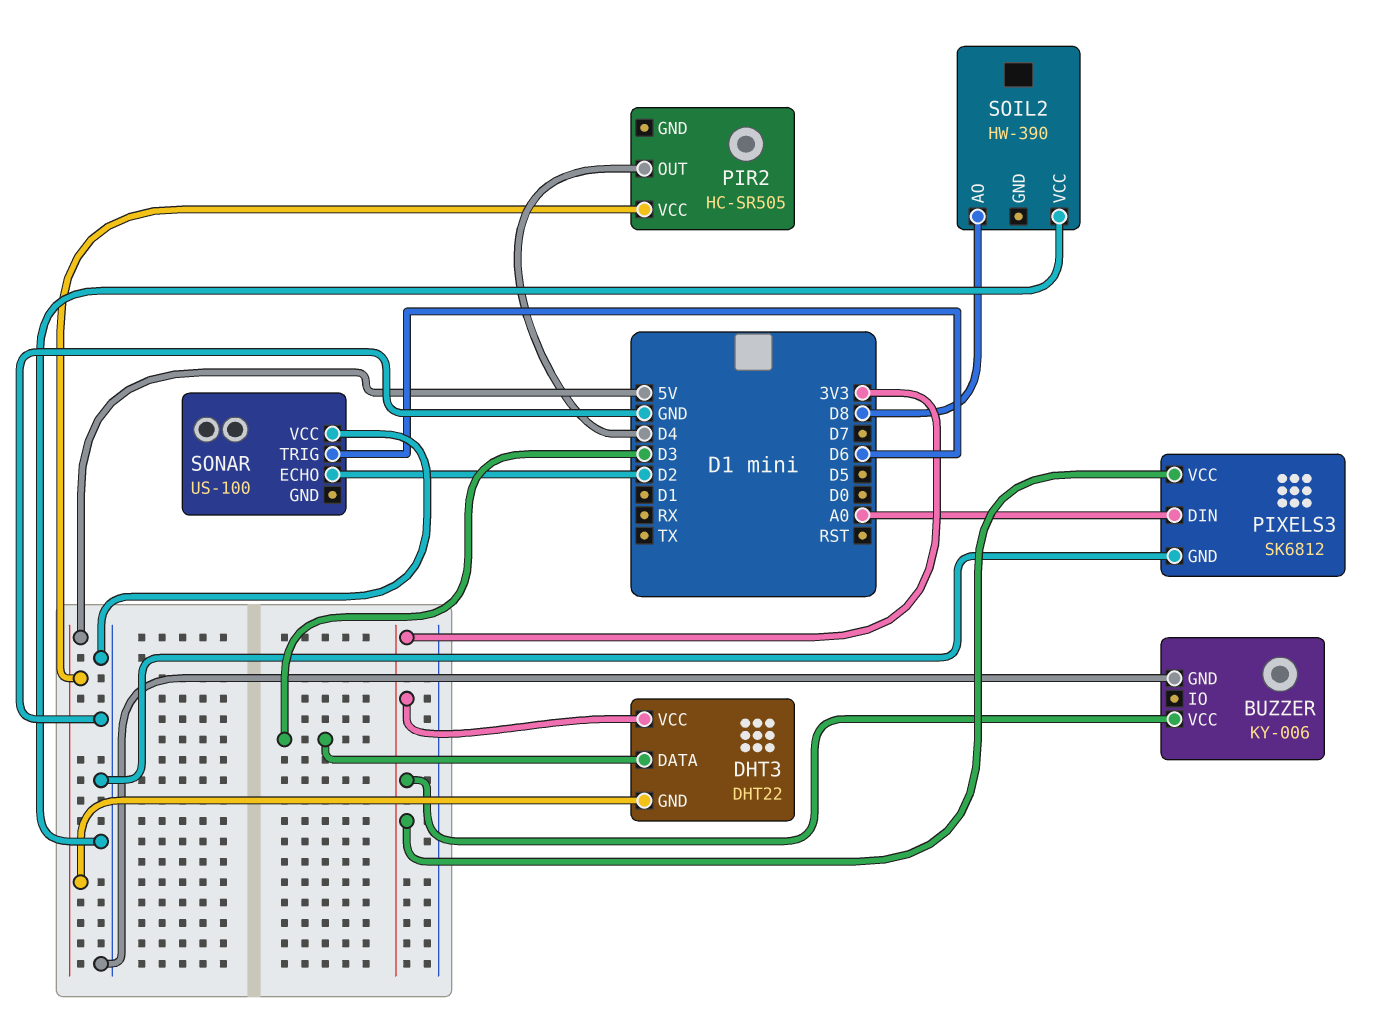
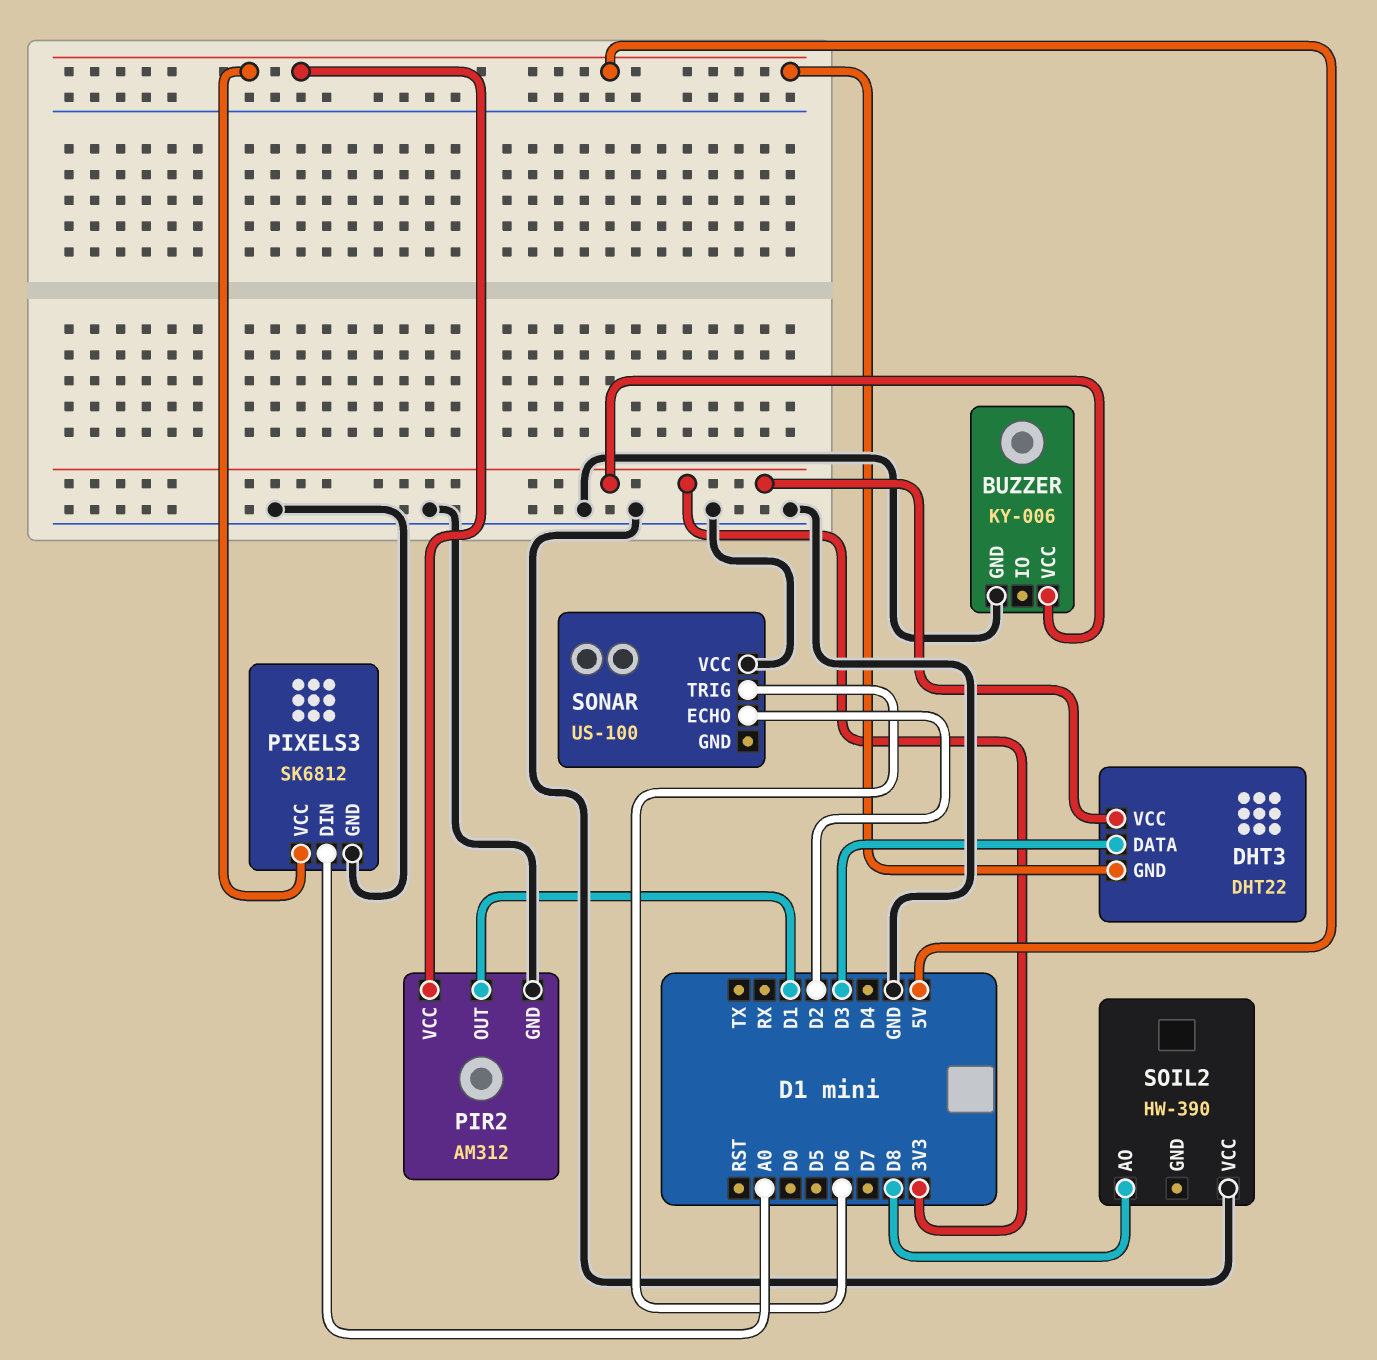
PIR2: HC-SR505 -> AM312
PIR2 pin GND: none -> GND
PIR2 pin OUT: D4 -> D1
PIXELS3 pin VCC: 3V3 -> 5V

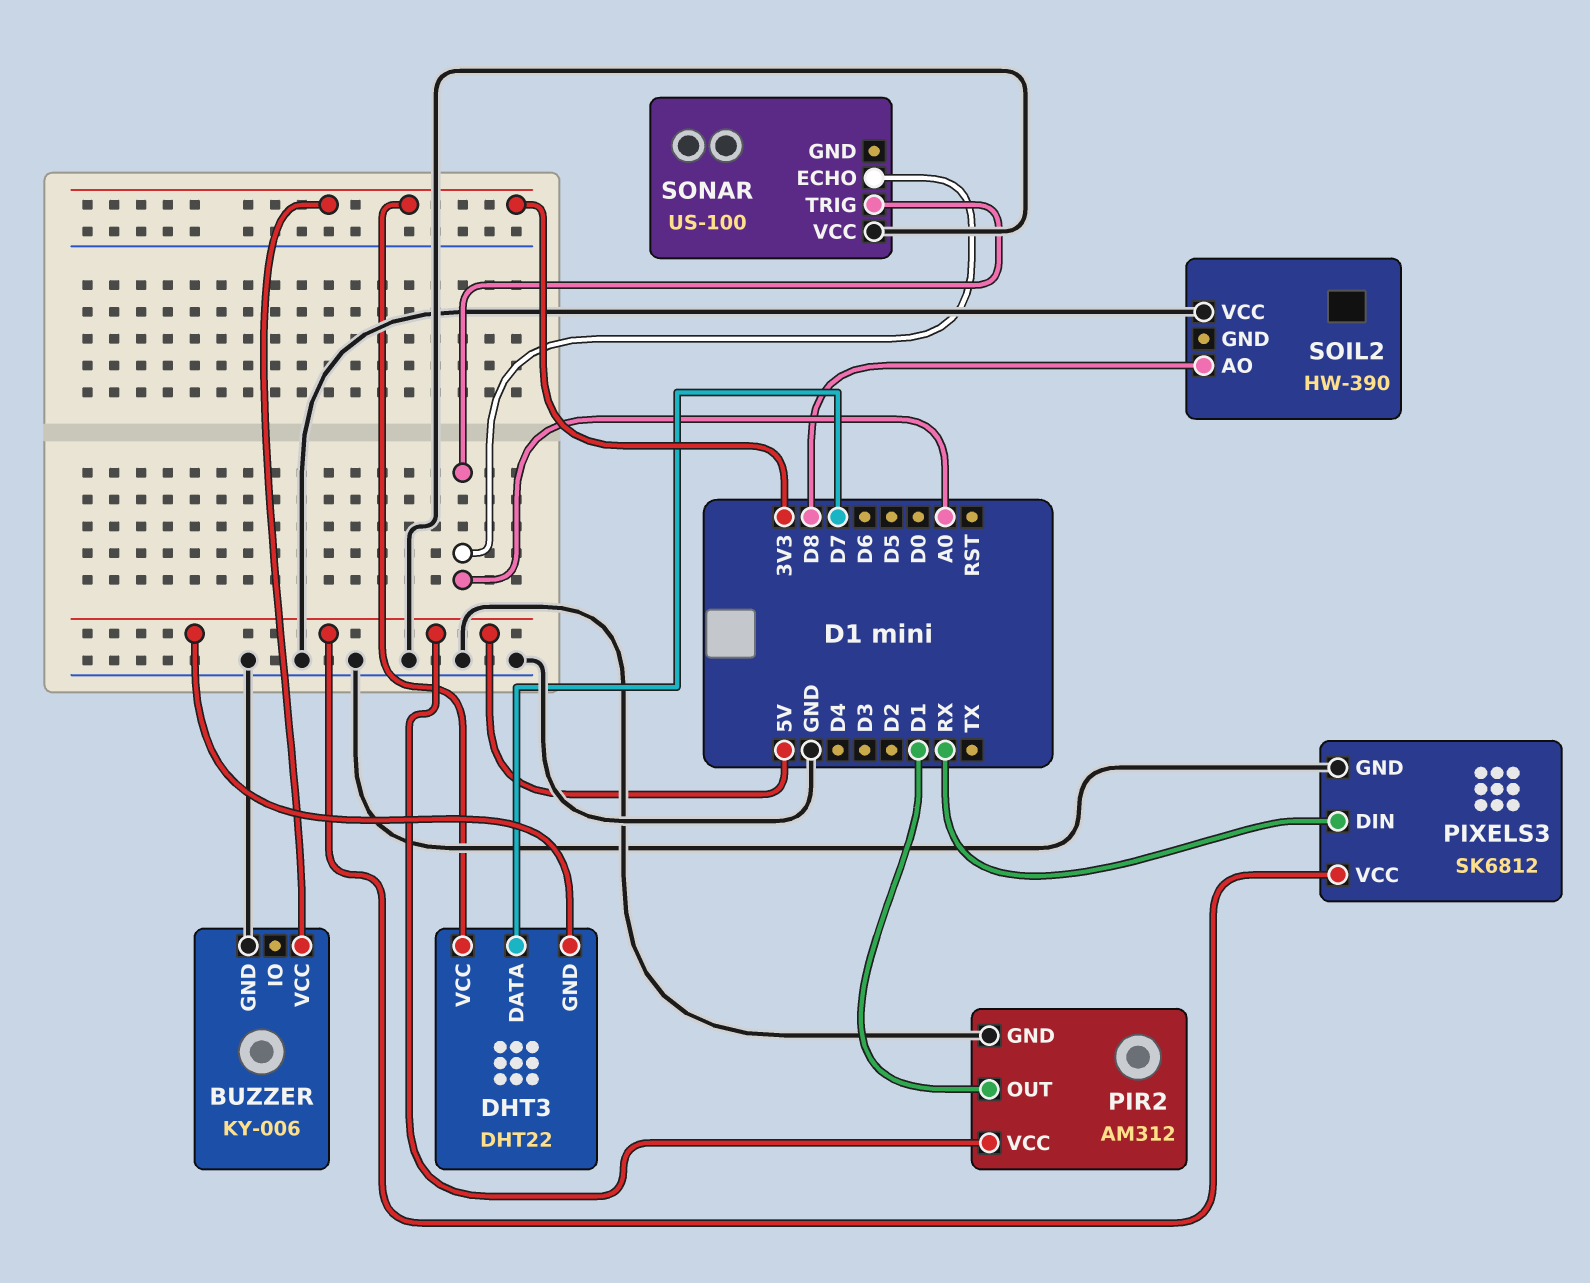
DHT3 pin DATA: D3 -> D7
PIXELS3 pin DIN: A0 -> RX
SONAR pin ECHO: D2 -> A0
SONAR pin TRIG: D6 -> A0

